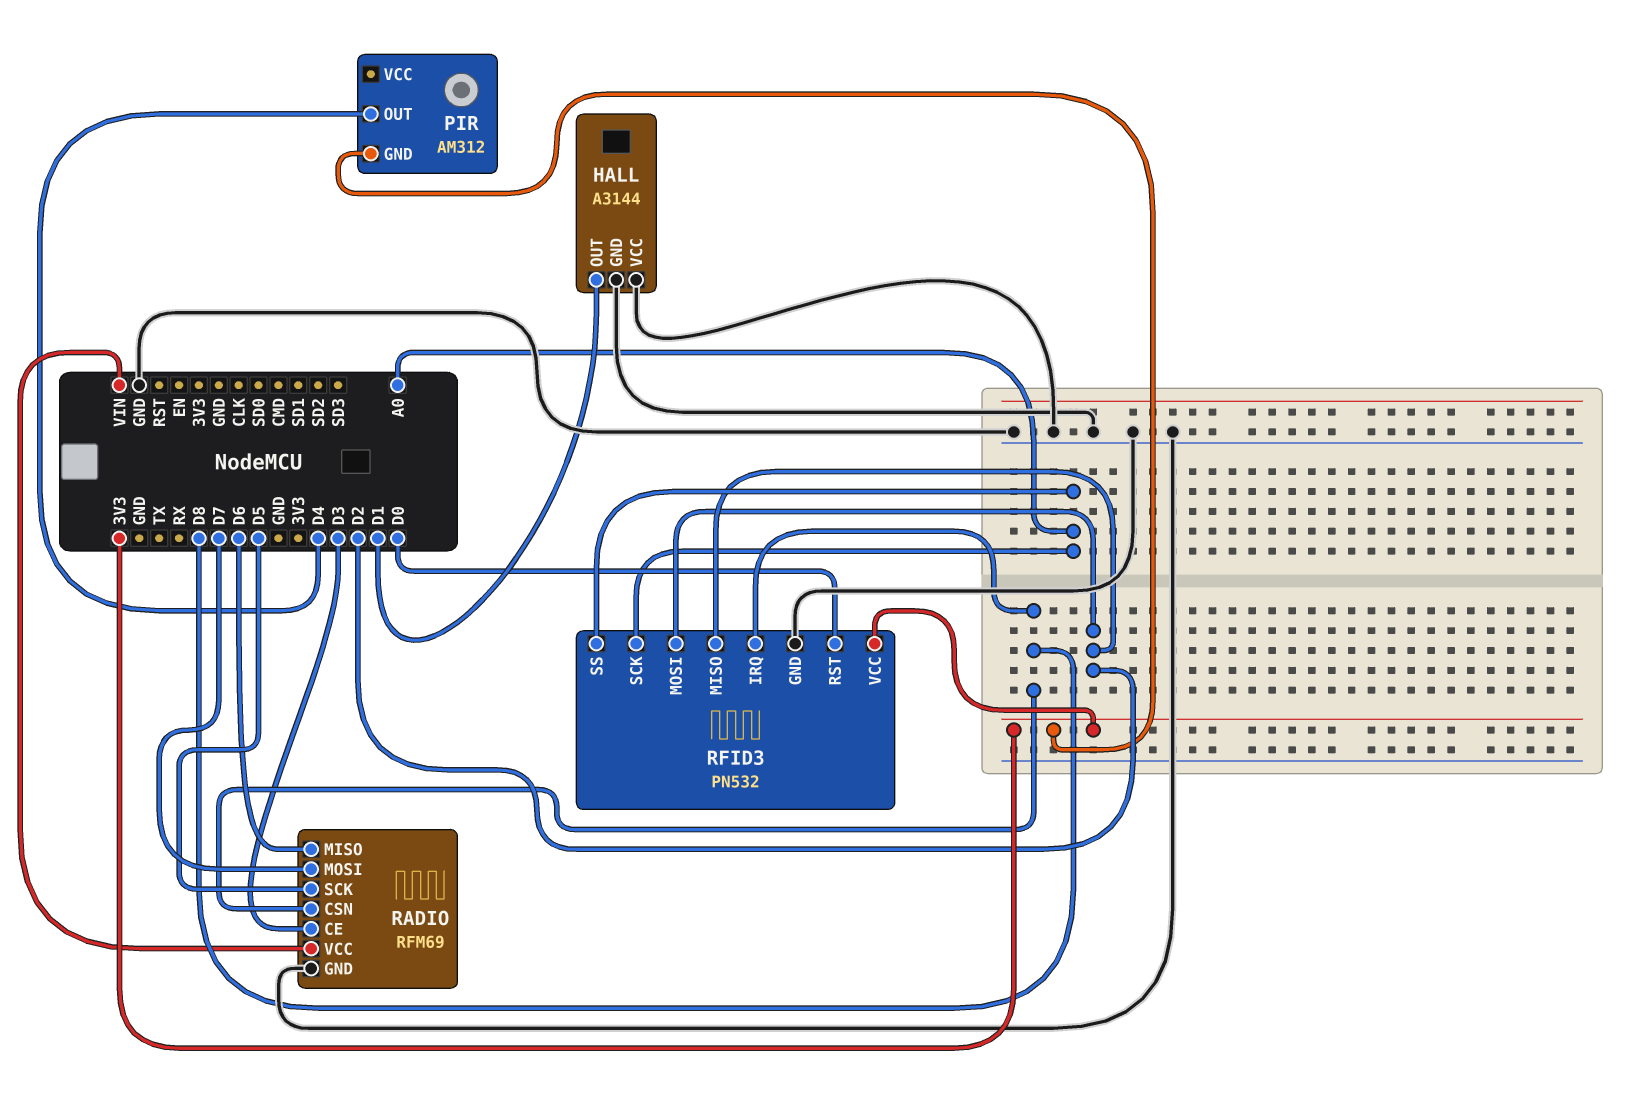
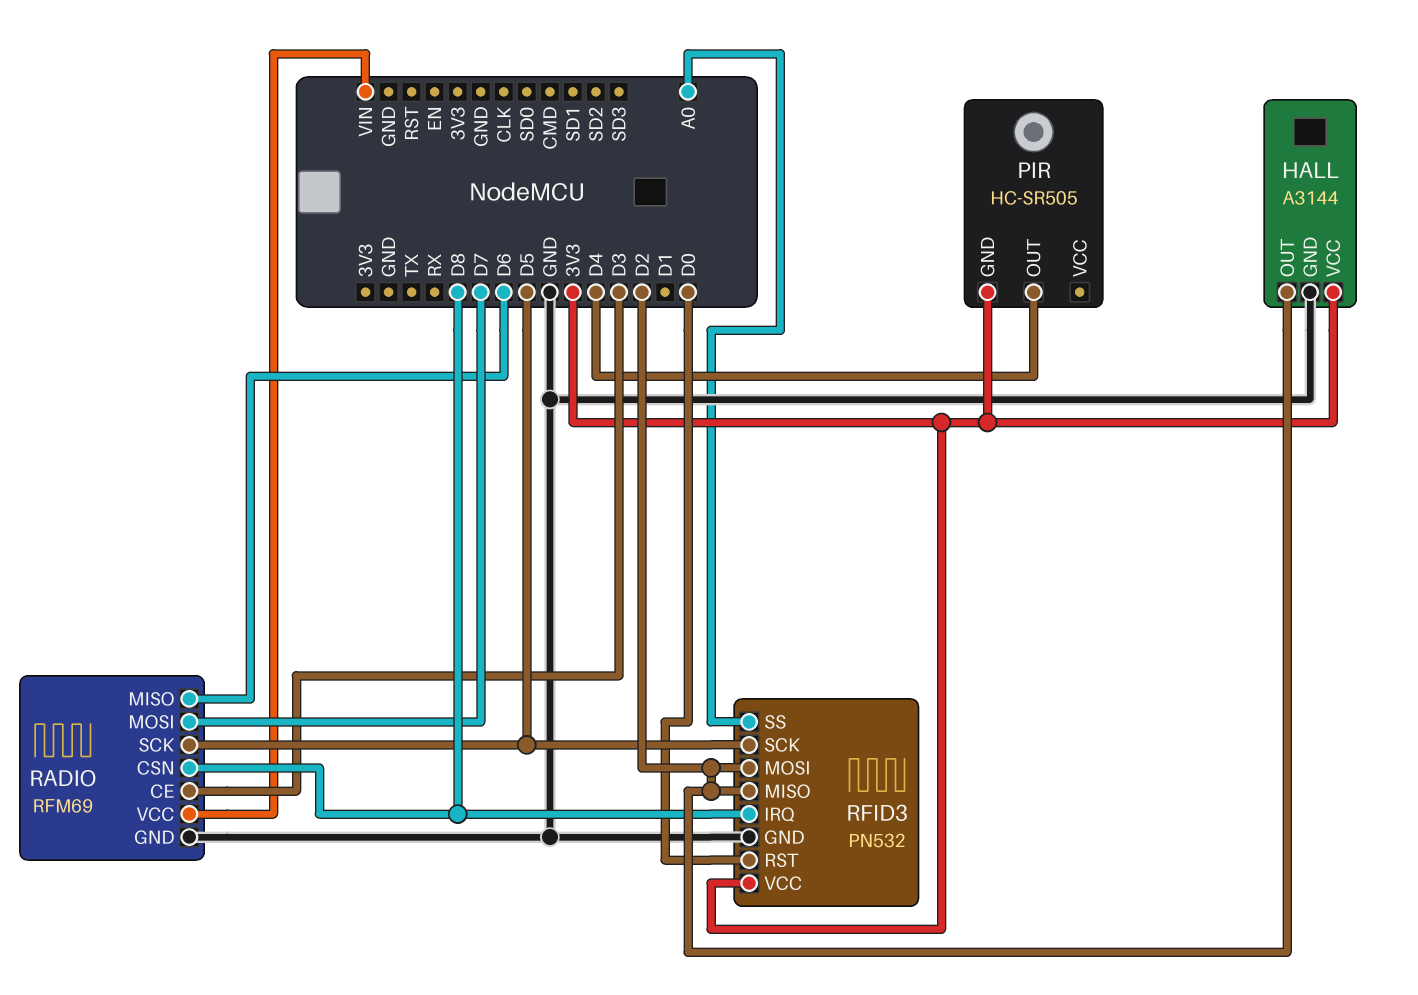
HALL pin OUT: D1 -> D2
HALL pin VCC: GND -> 3V3
PIR: AM312 -> HC-SR505
RFID3 pin SCK: A0 -> D5

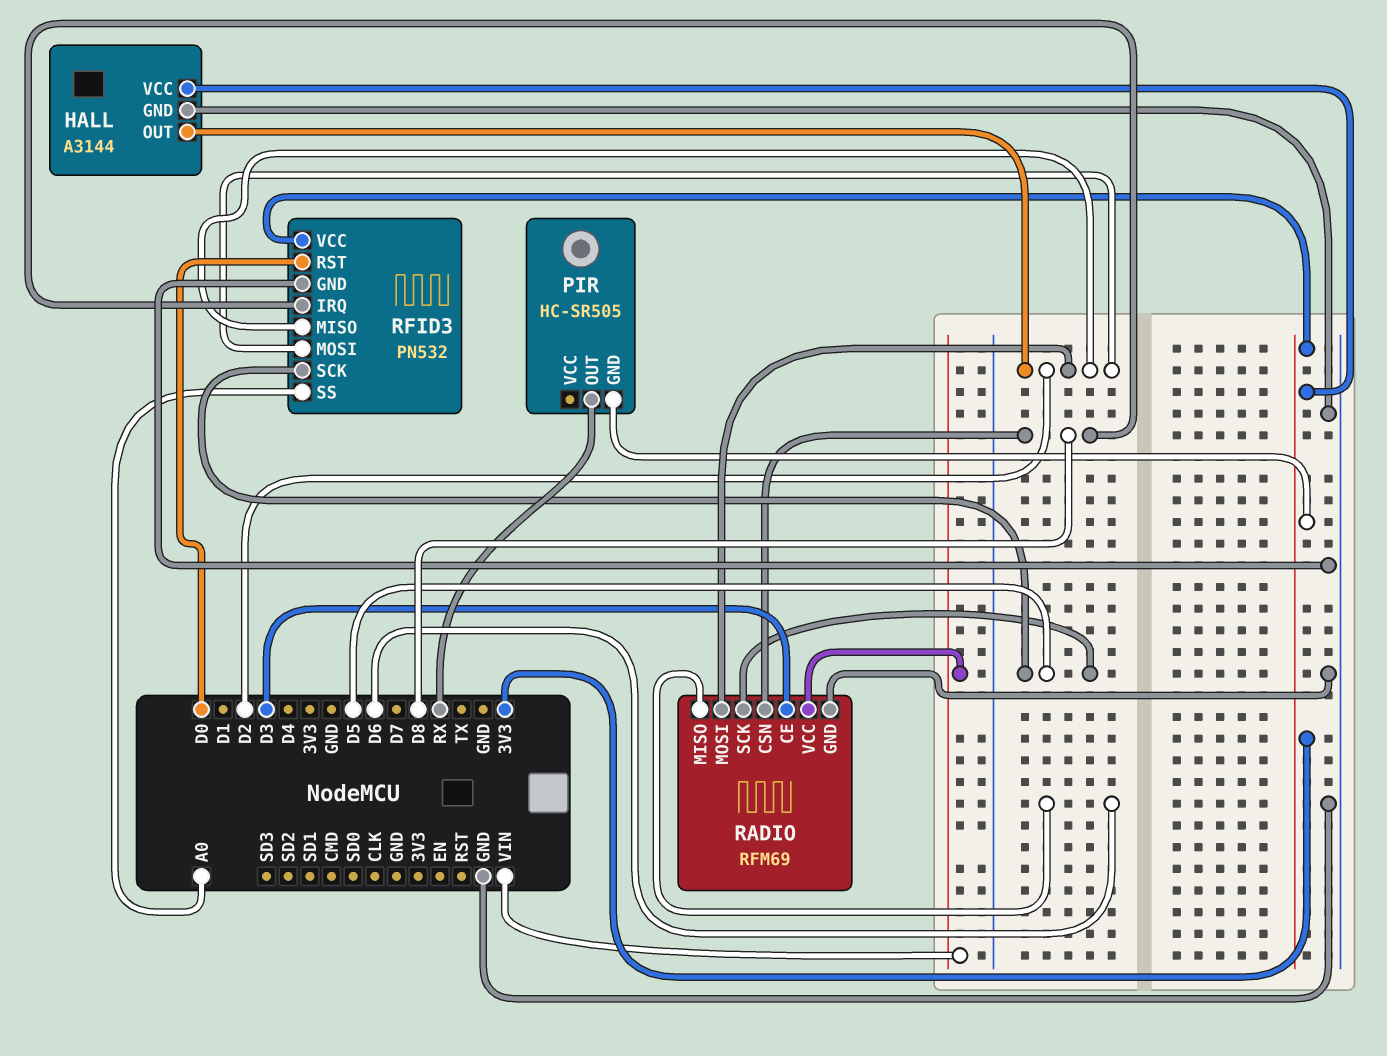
PIR pin OUT: D4 -> RX
RADIO pin MOSI: D7 -> D2

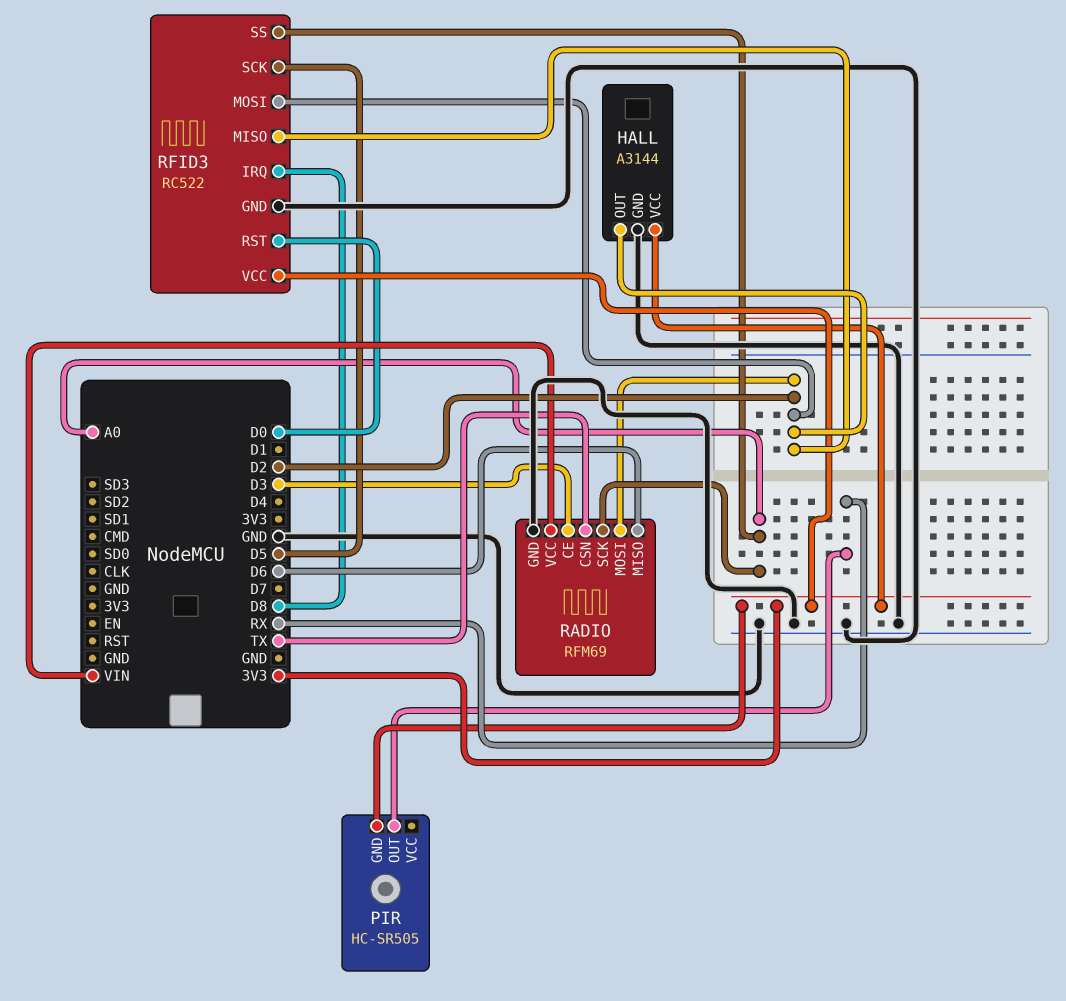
RADIO pin CSN: D8 -> TX
RADIO pin SCK: D5 -> A0
RFID3: PN532 -> RC522

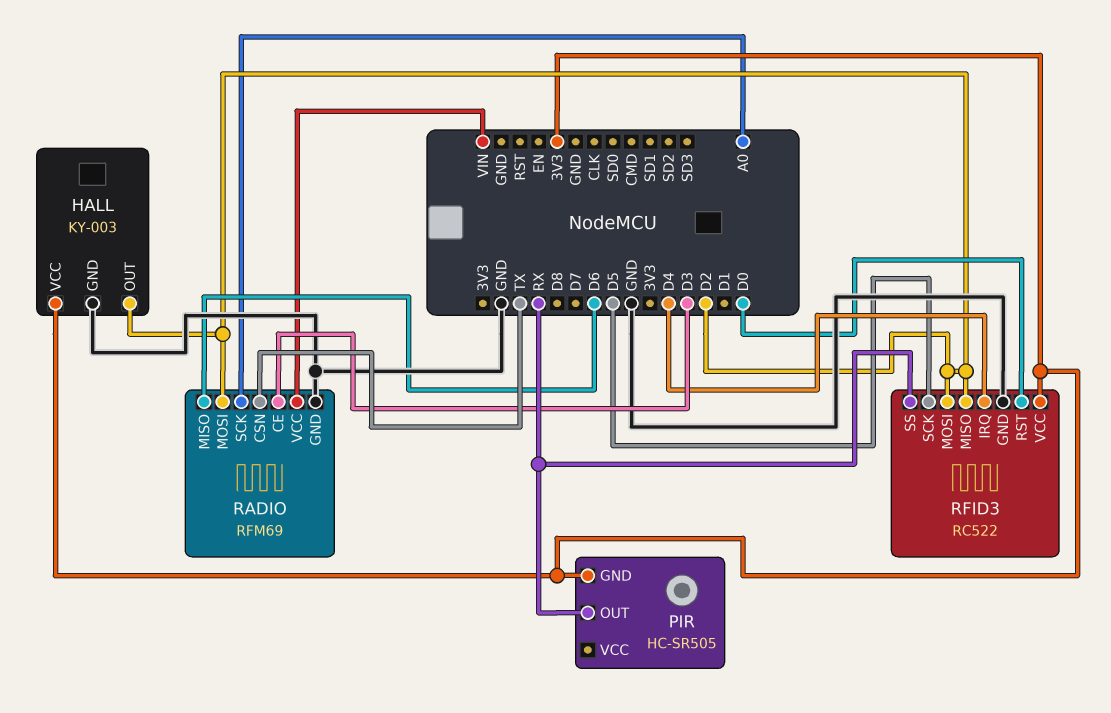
HALL: A3144 -> KY-003
RFID3 pin IRQ: D8 -> D4
RFID3 pin SS: A0 -> RX

